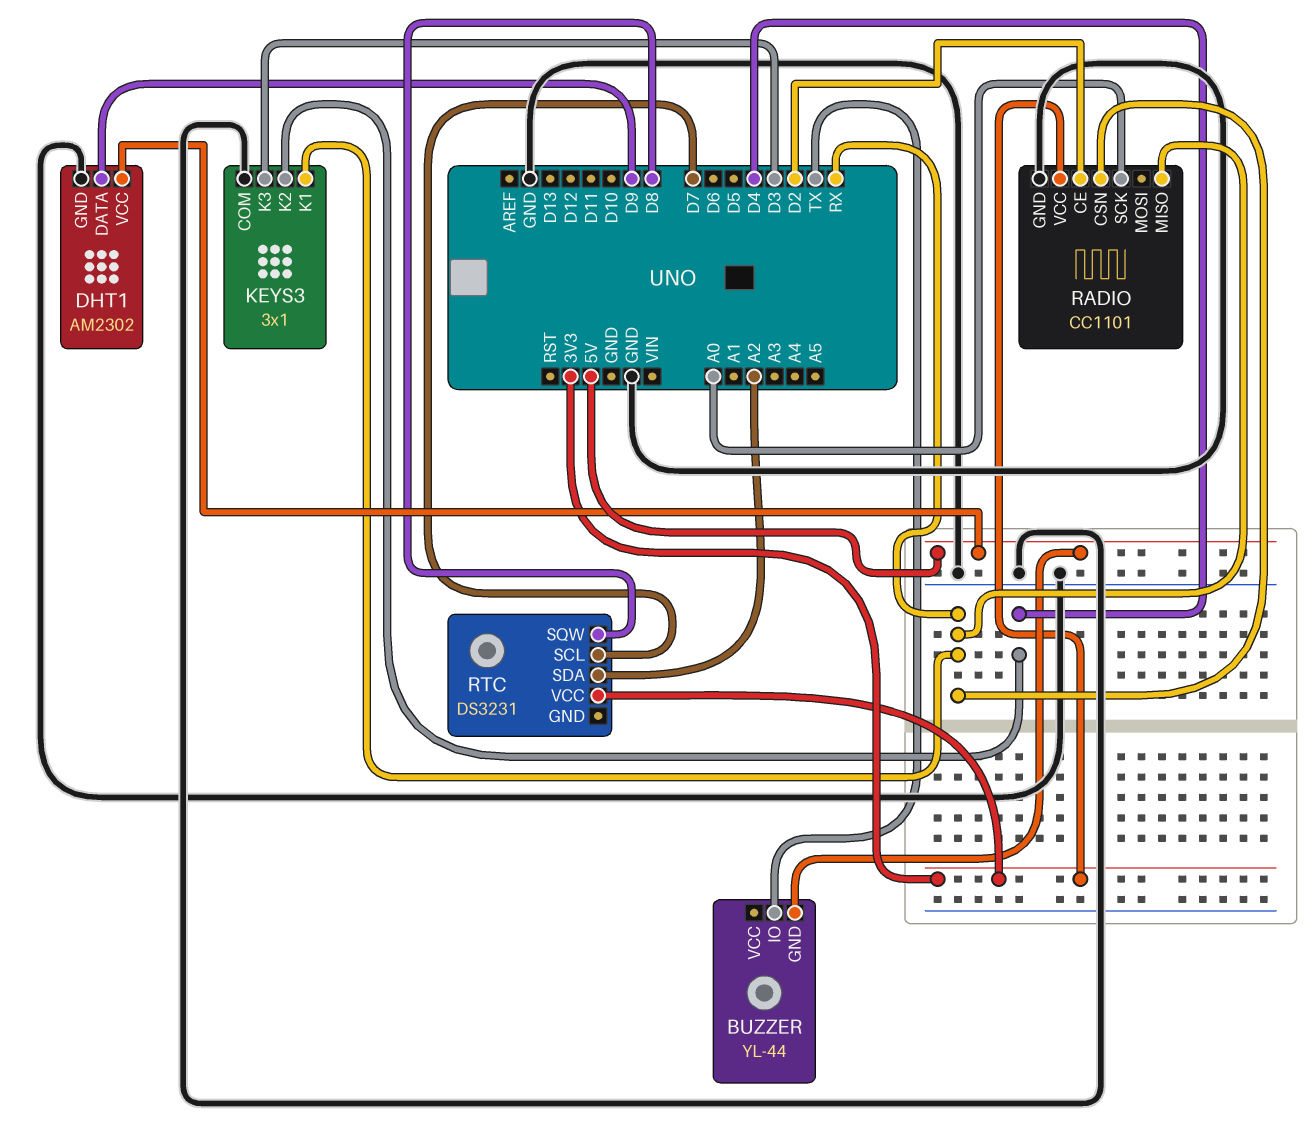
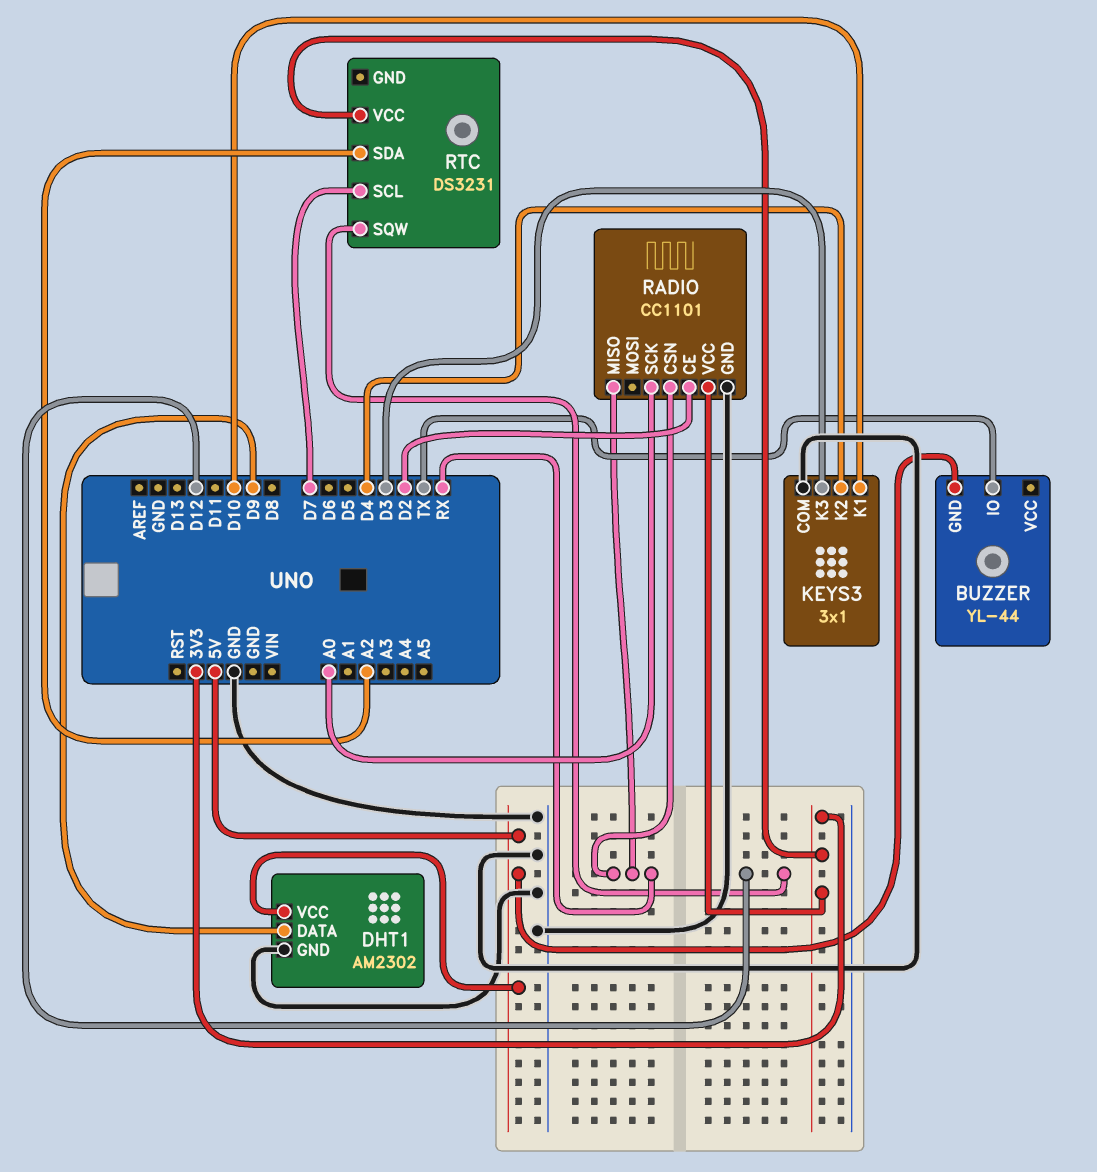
KEYS3 pin K1: RX -> D10
RTC pin SQW: D8 -> D12

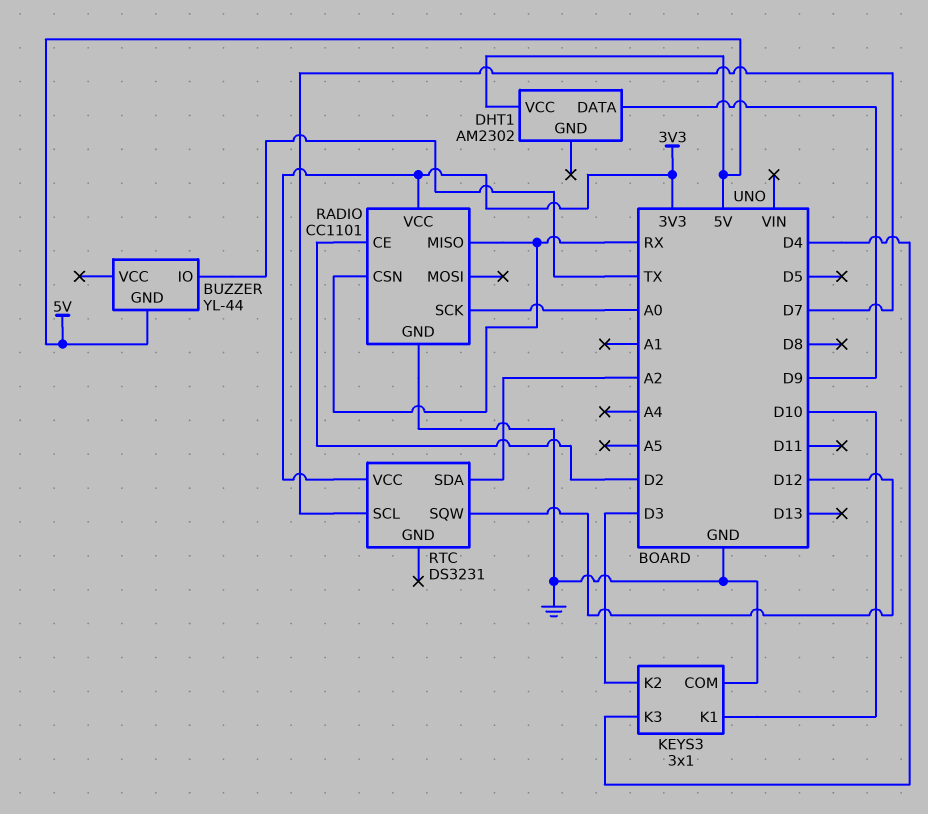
DHT1 pin GND: GND -> none
KEYS3 pin K2: D4 -> D3
KEYS3 pin K3: D3 -> D4

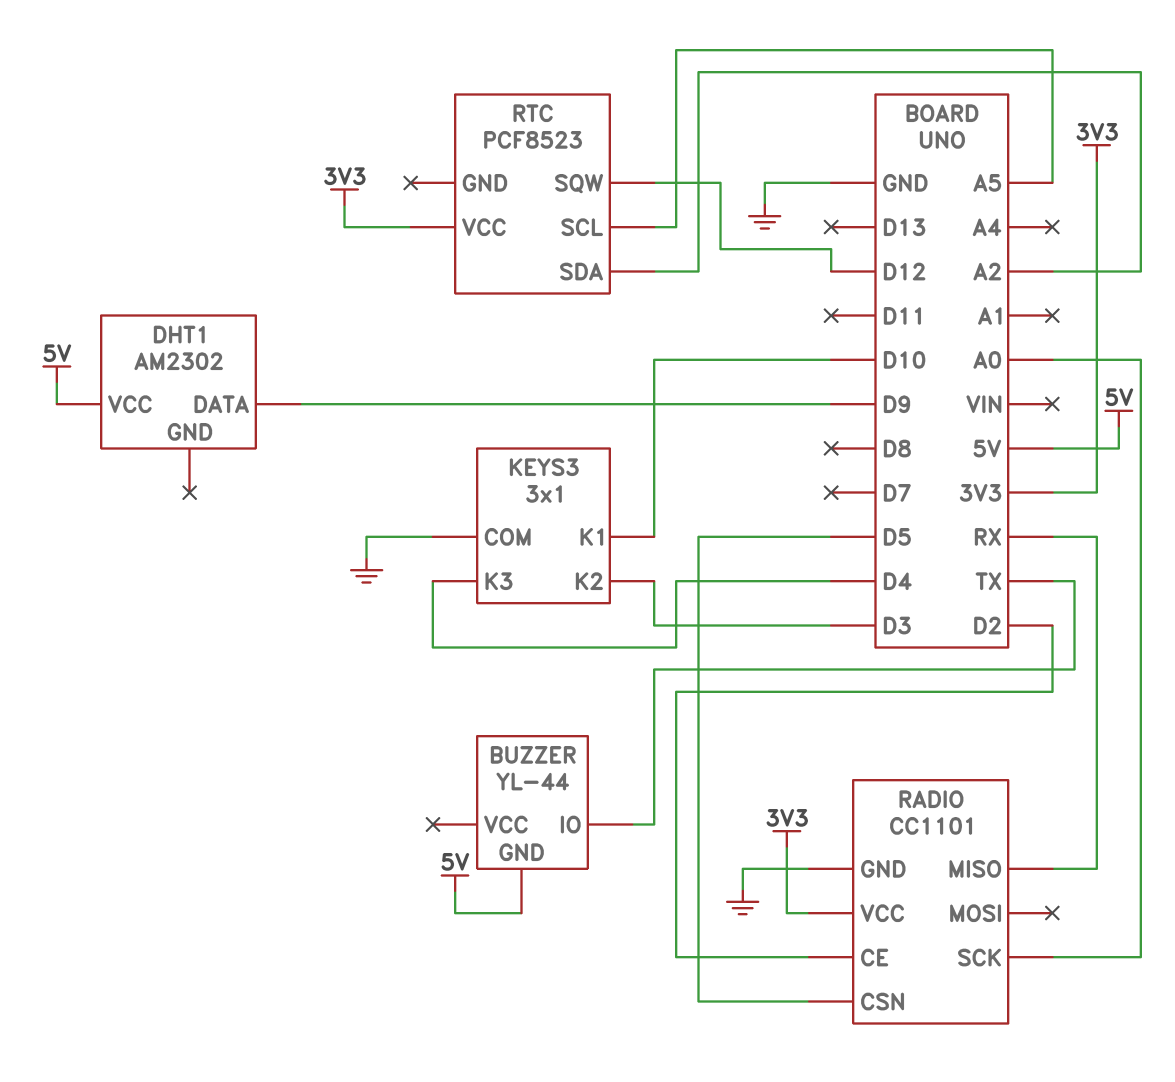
RADIO pin CSN: RX -> D5
RTC: DS3231 -> PCF8523
RTC pin SCL: D7 -> A5

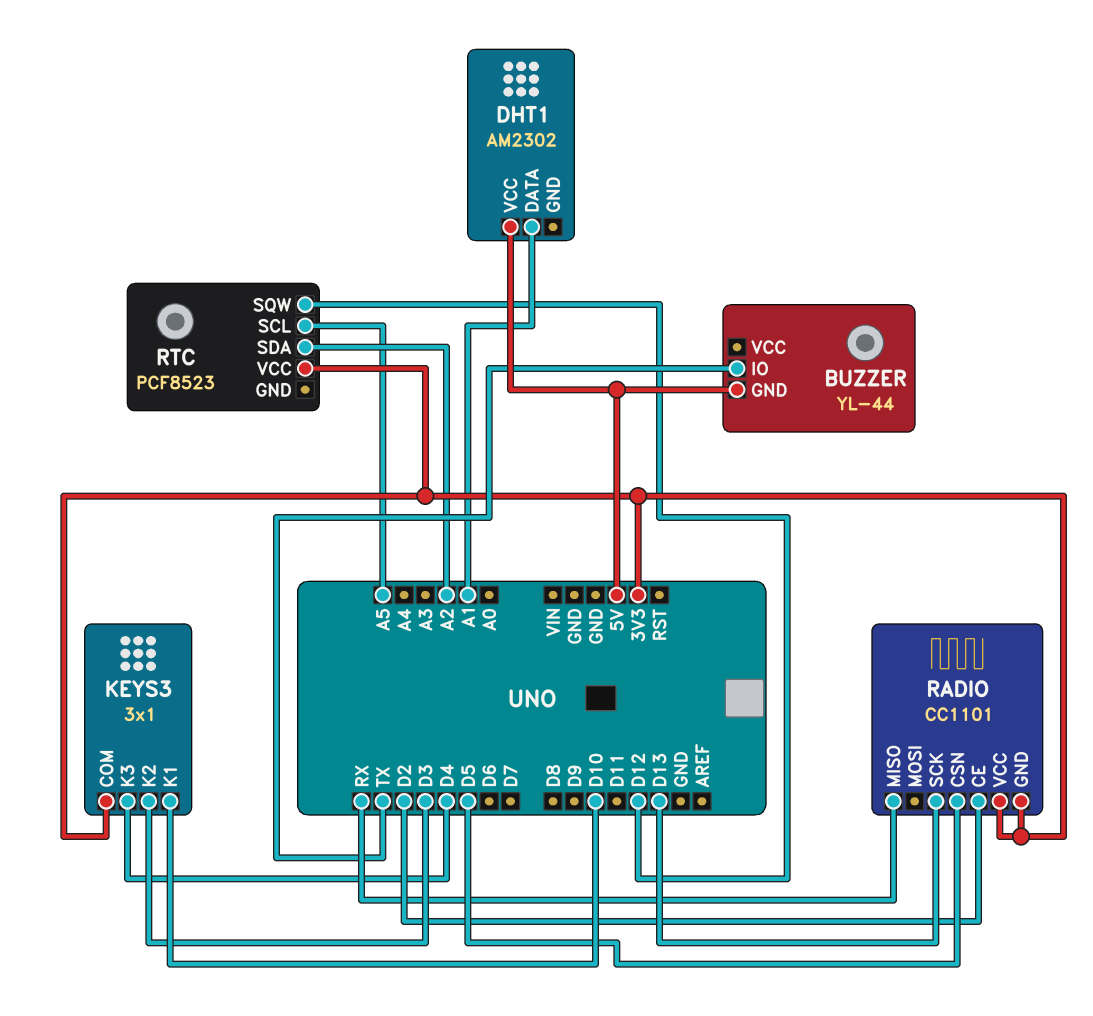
DHT1 pin DATA: D9 -> A1
KEYS3 pin COM: GND -> 3V3
RADIO pin GND: GND -> 3V3
RADIO pin SCK: A0 -> D13

